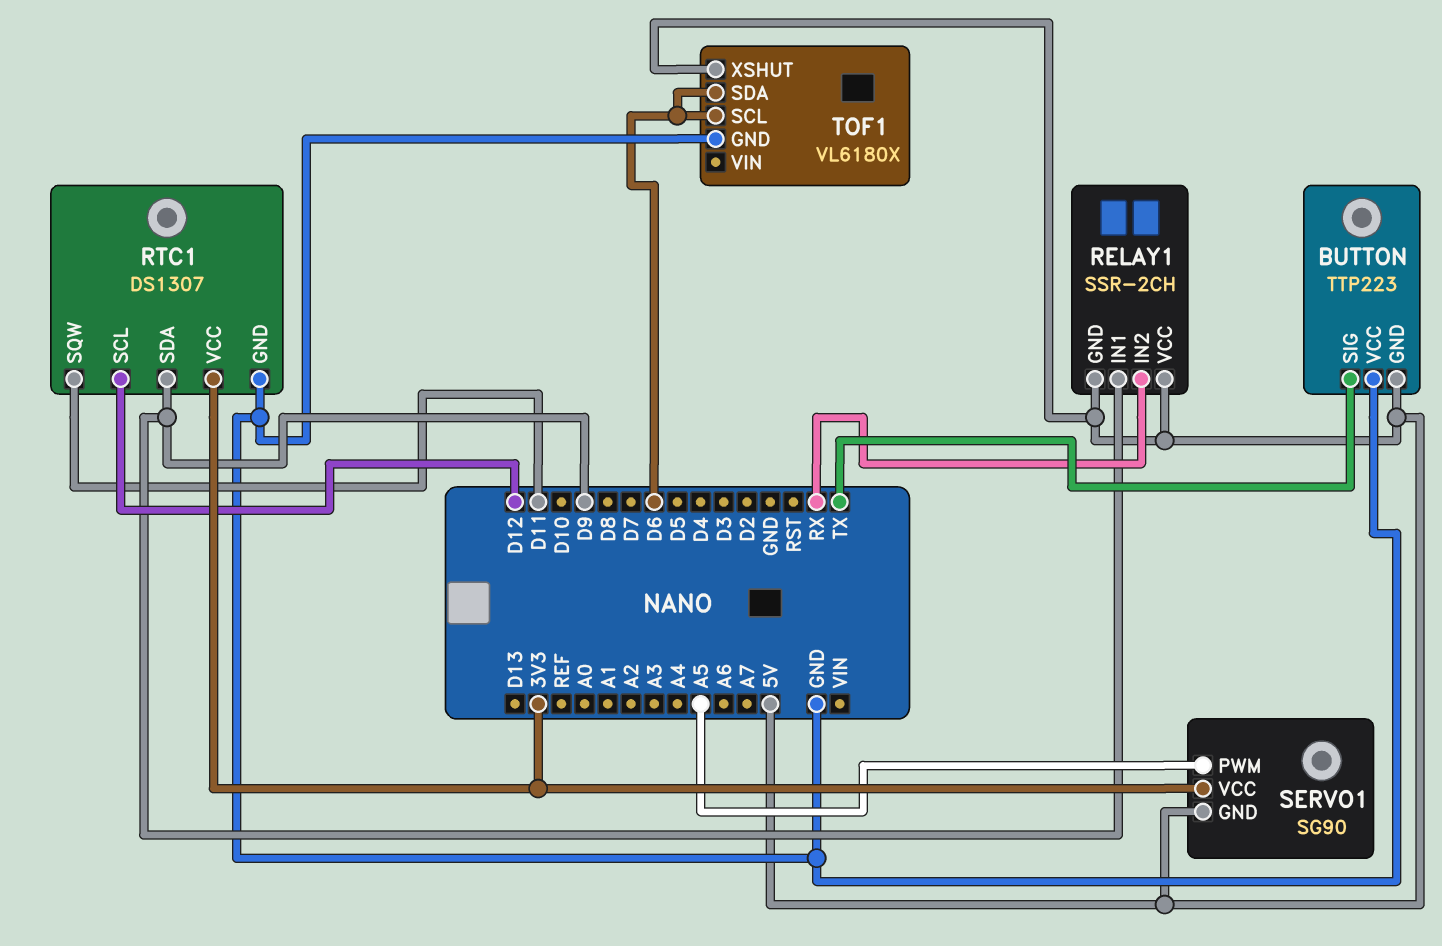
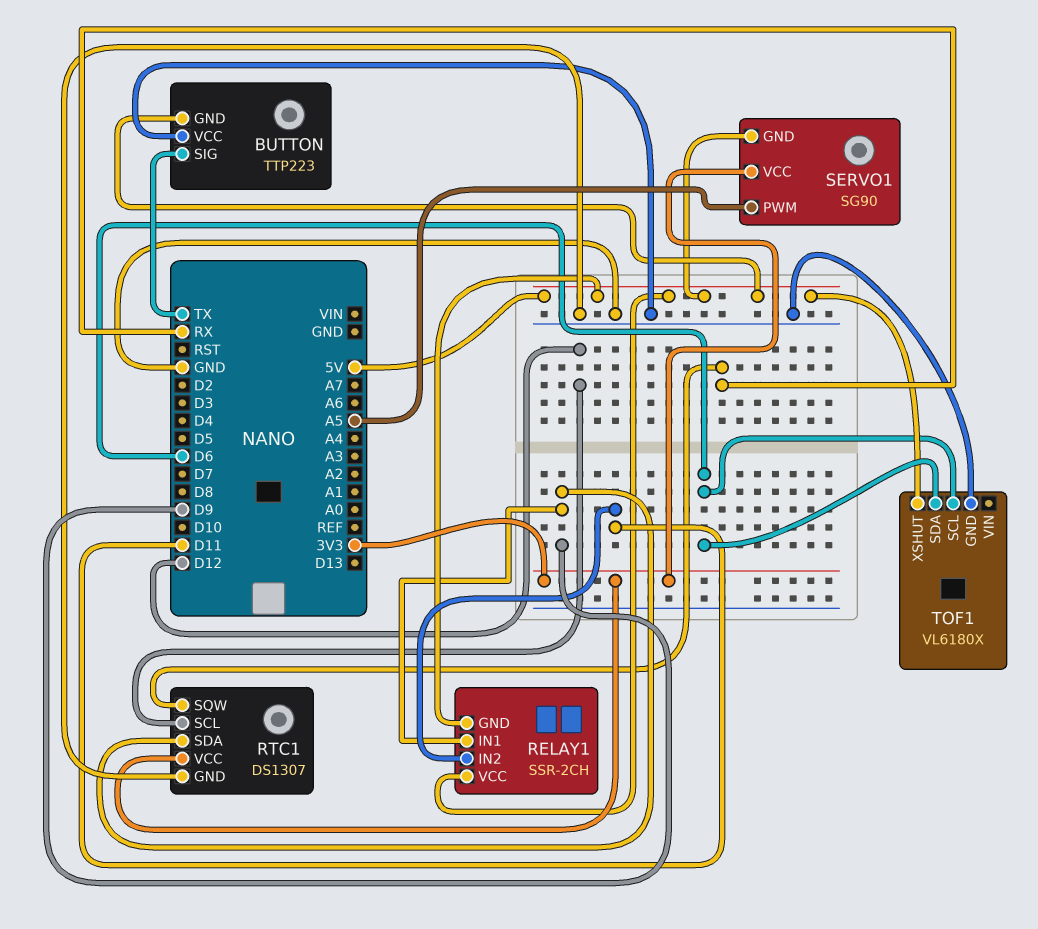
RELAY1 pin IN2: RX -> D11
RTC1 pin SQW: D11 -> RX

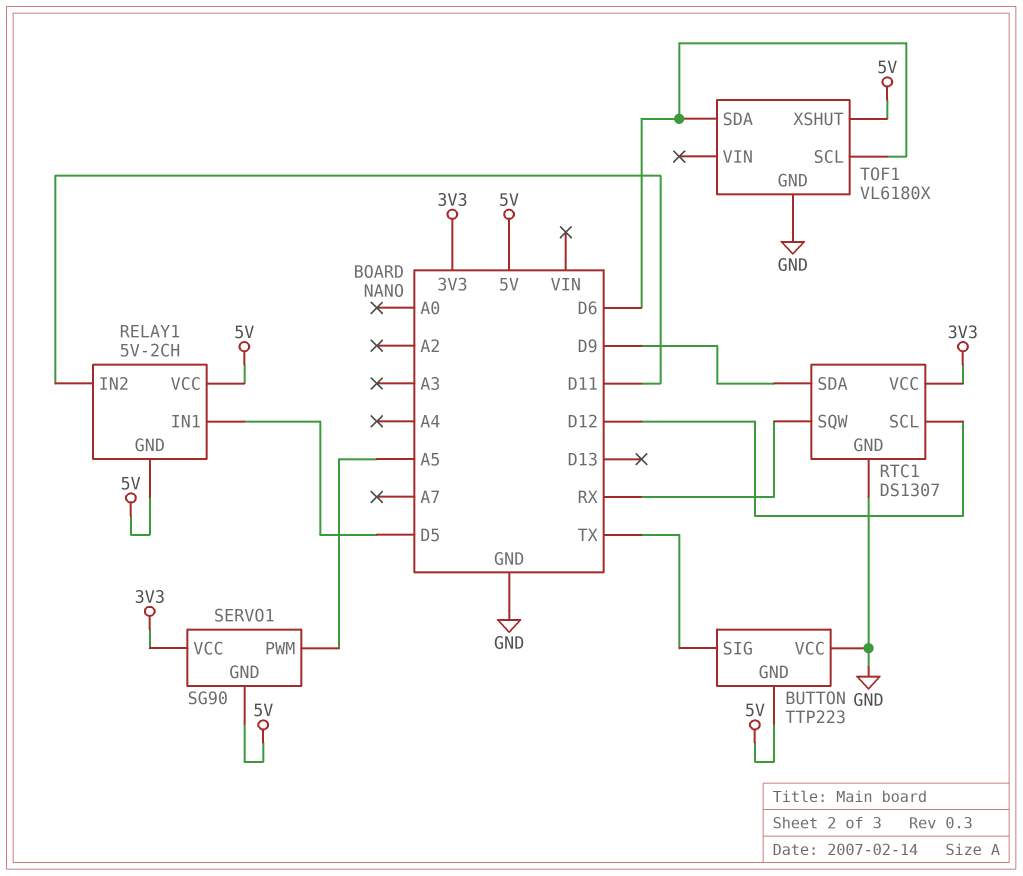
RELAY1: SSR-2CH -> 5V-2CH
RELAY1 pin IN1: D9 -> D5

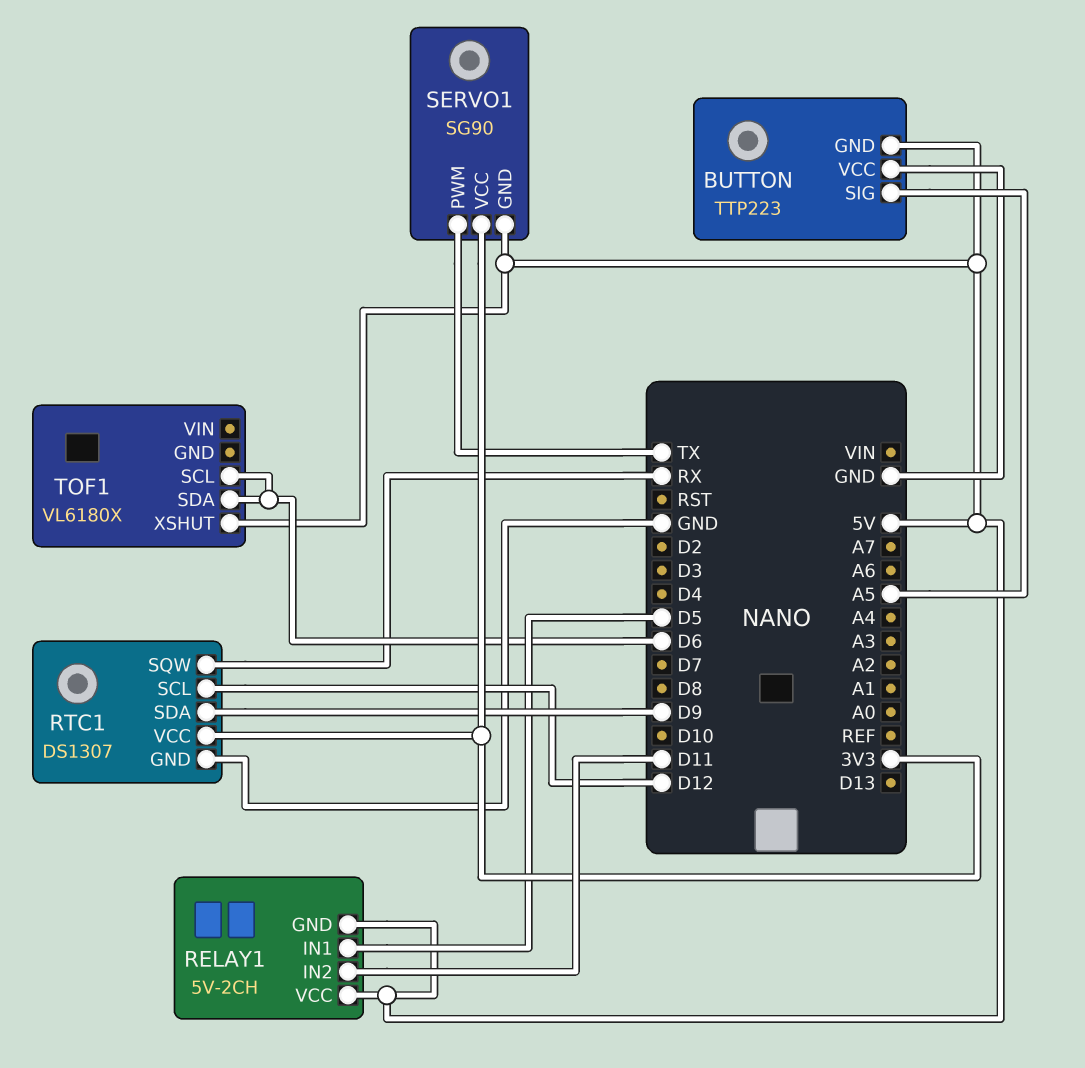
BUTTON pin SIG: TX -> A5
SERVO1 pin PWM: A5 -> TX
TOF1 pin GND: GND -> none

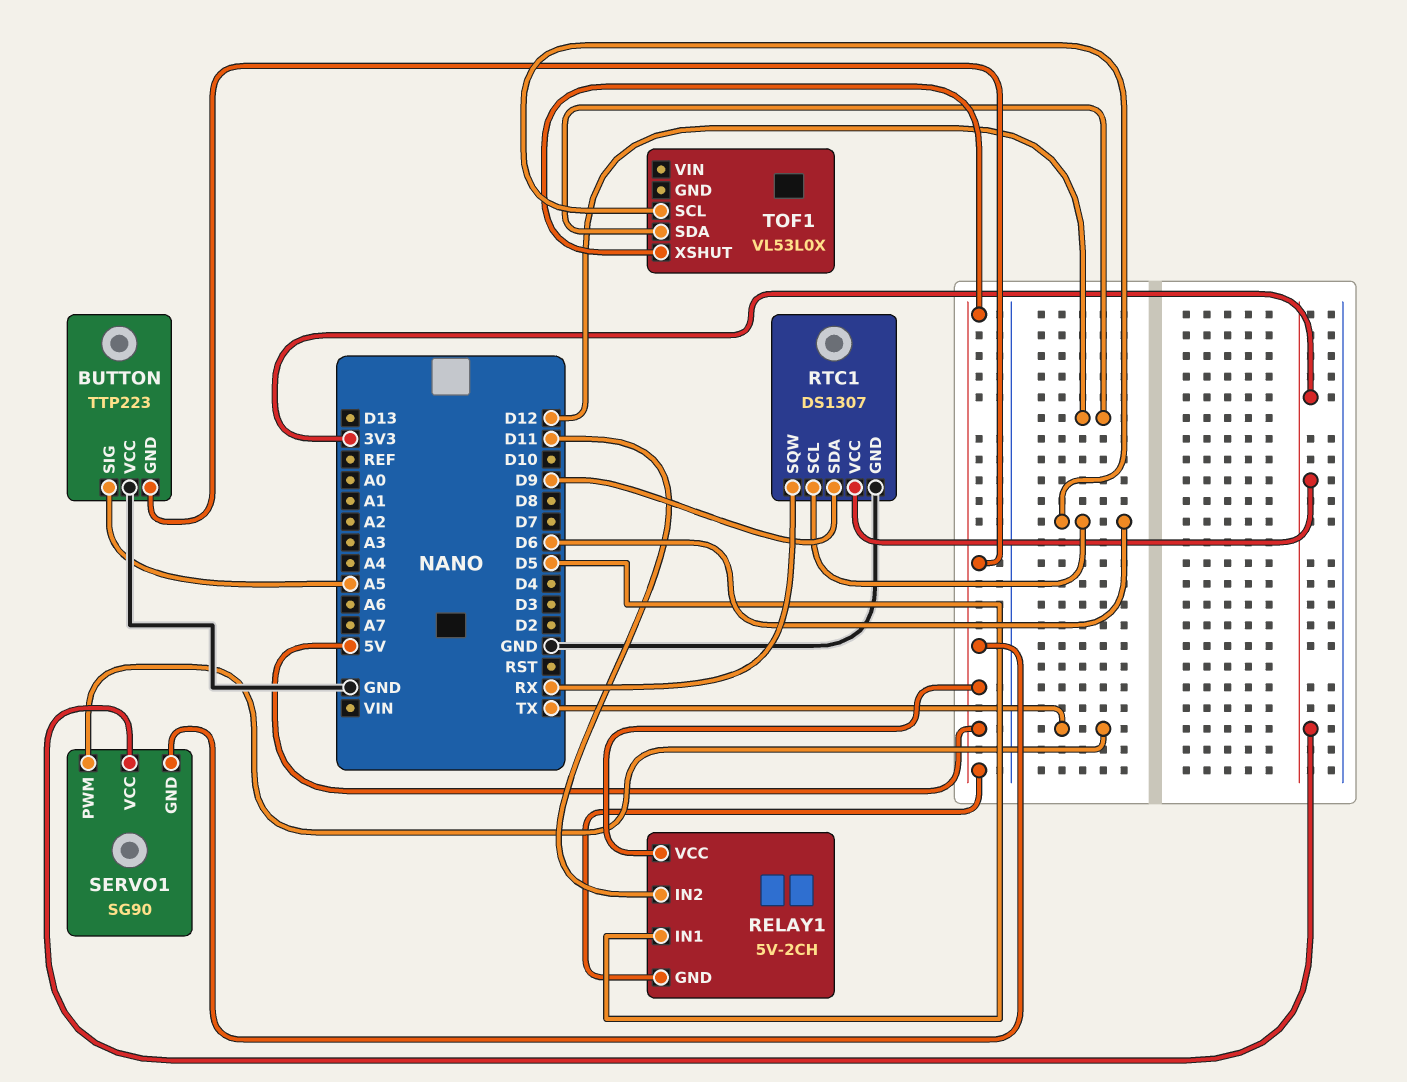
RTC1 pin SCL: D12 -> D6
TOF1: VL6180X -> VL53L0X
TOF1 pin SDA: D6 -> D12

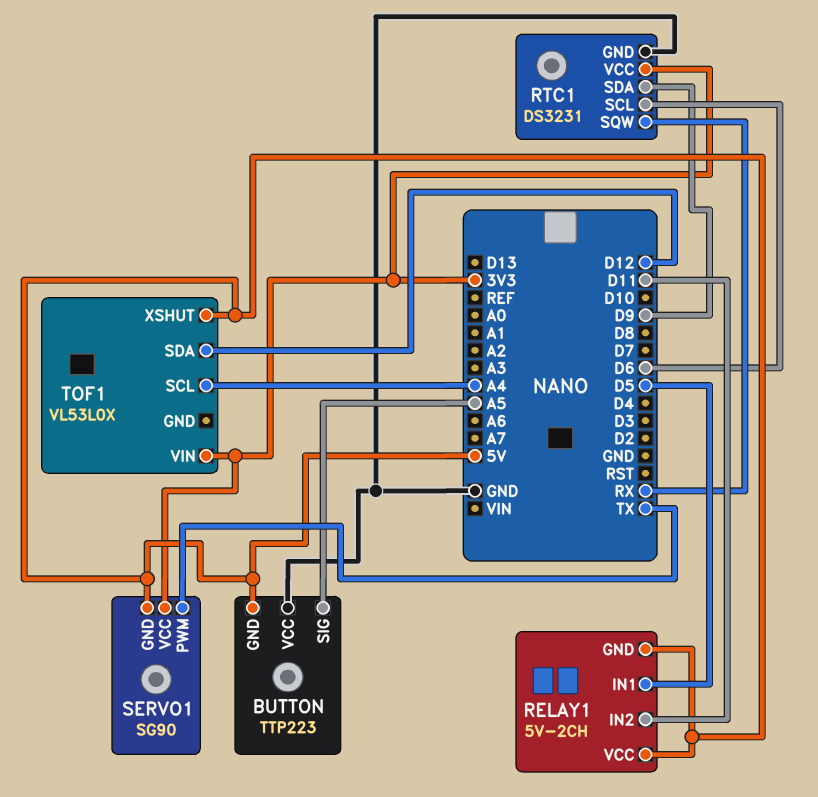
RTC1: DS1307 -> DS3231
TOF1 pin SCL: D6 -> A4
TOF1 pin VIN: none -> 3V3

